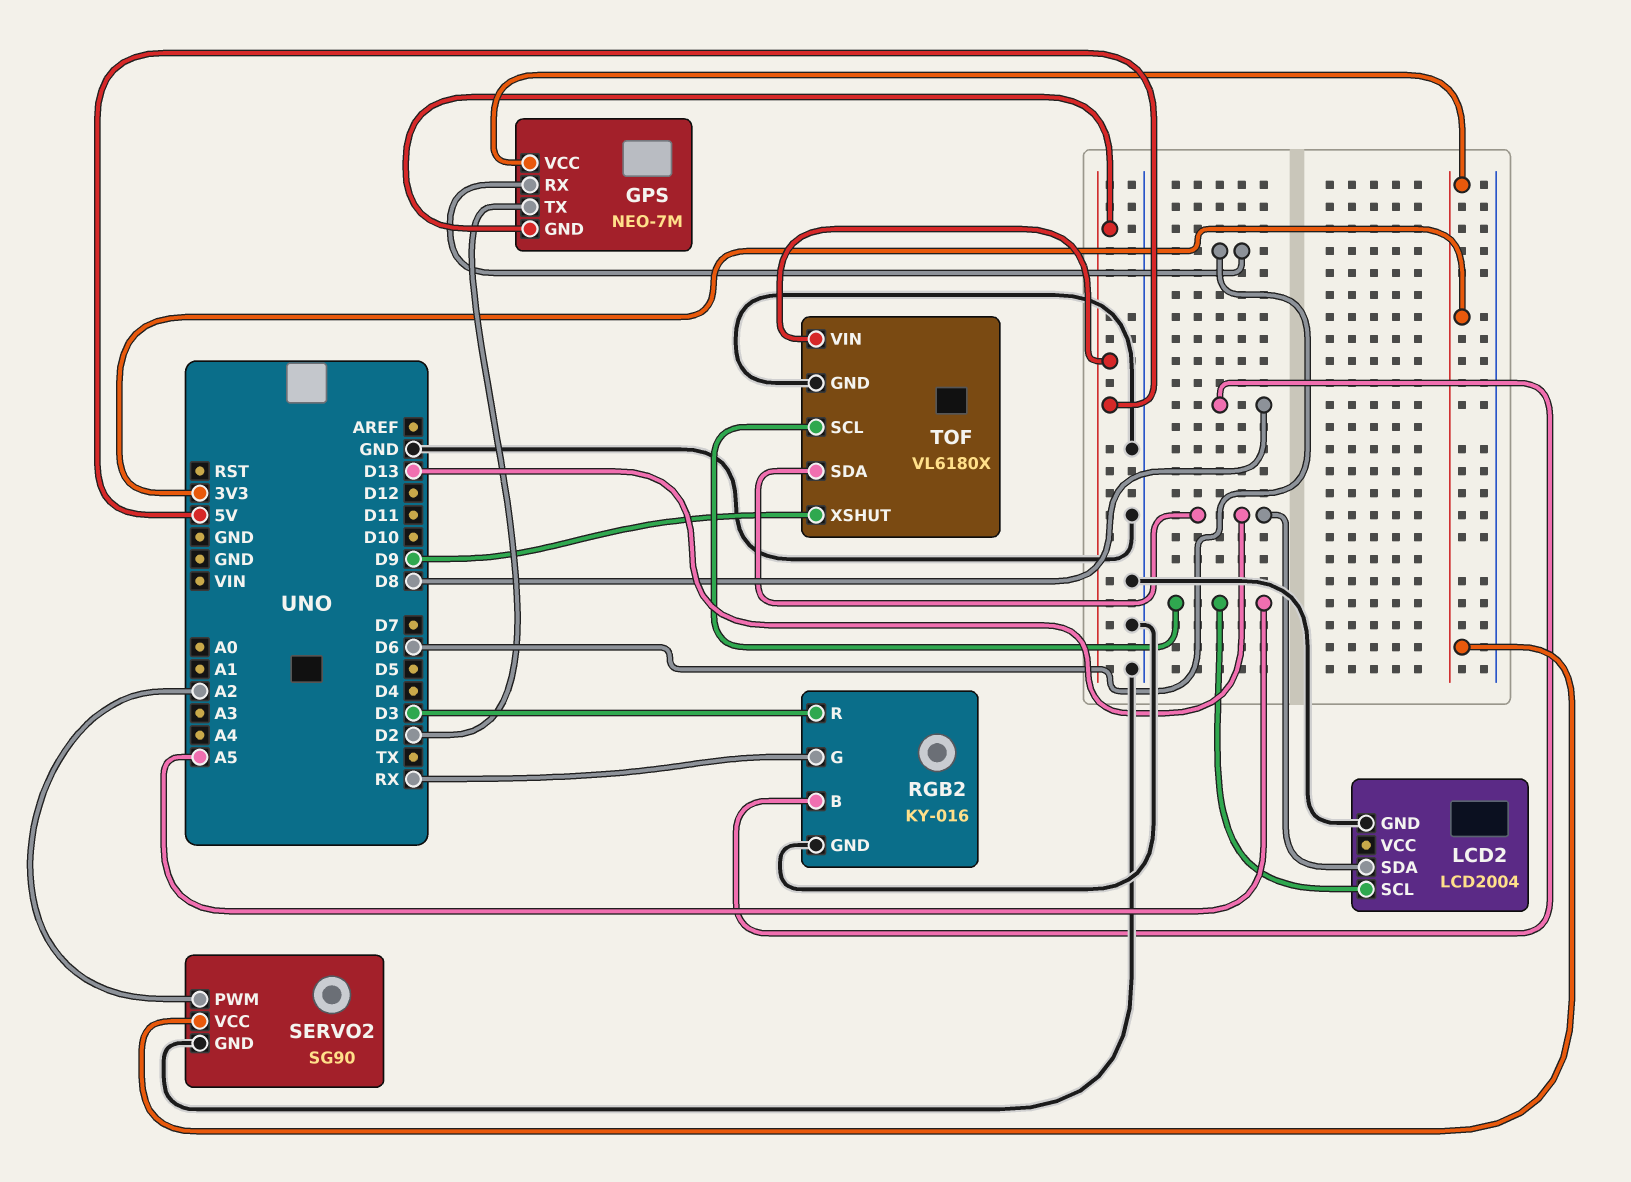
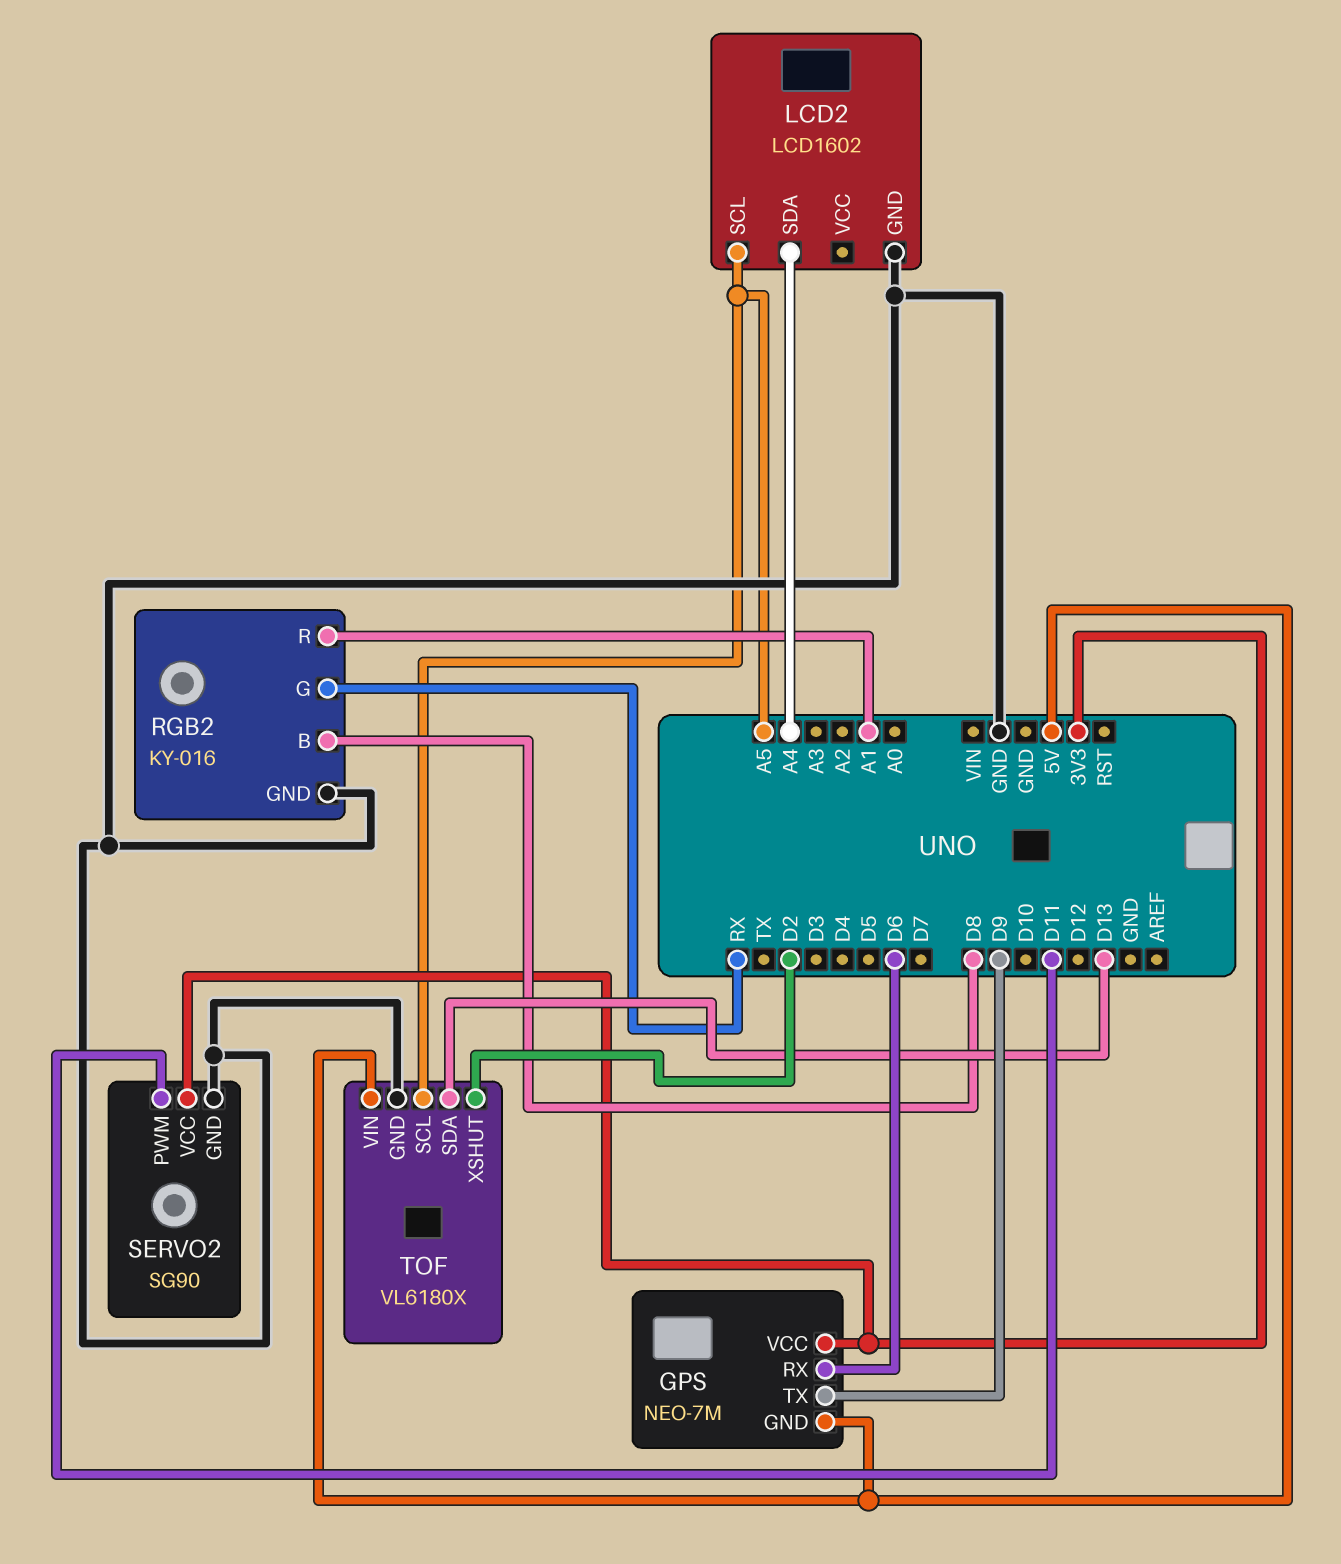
GPS pin TX: D2 -> D9
LCD2: LCD2004 -> LCD1602
LCD2 pin SDA: D13 -> A4
RGB2 pin R: D3 -> A1
SERVO2 pin PWM: A2 -> D11
TOF pin XSHUT: D9 -> D2

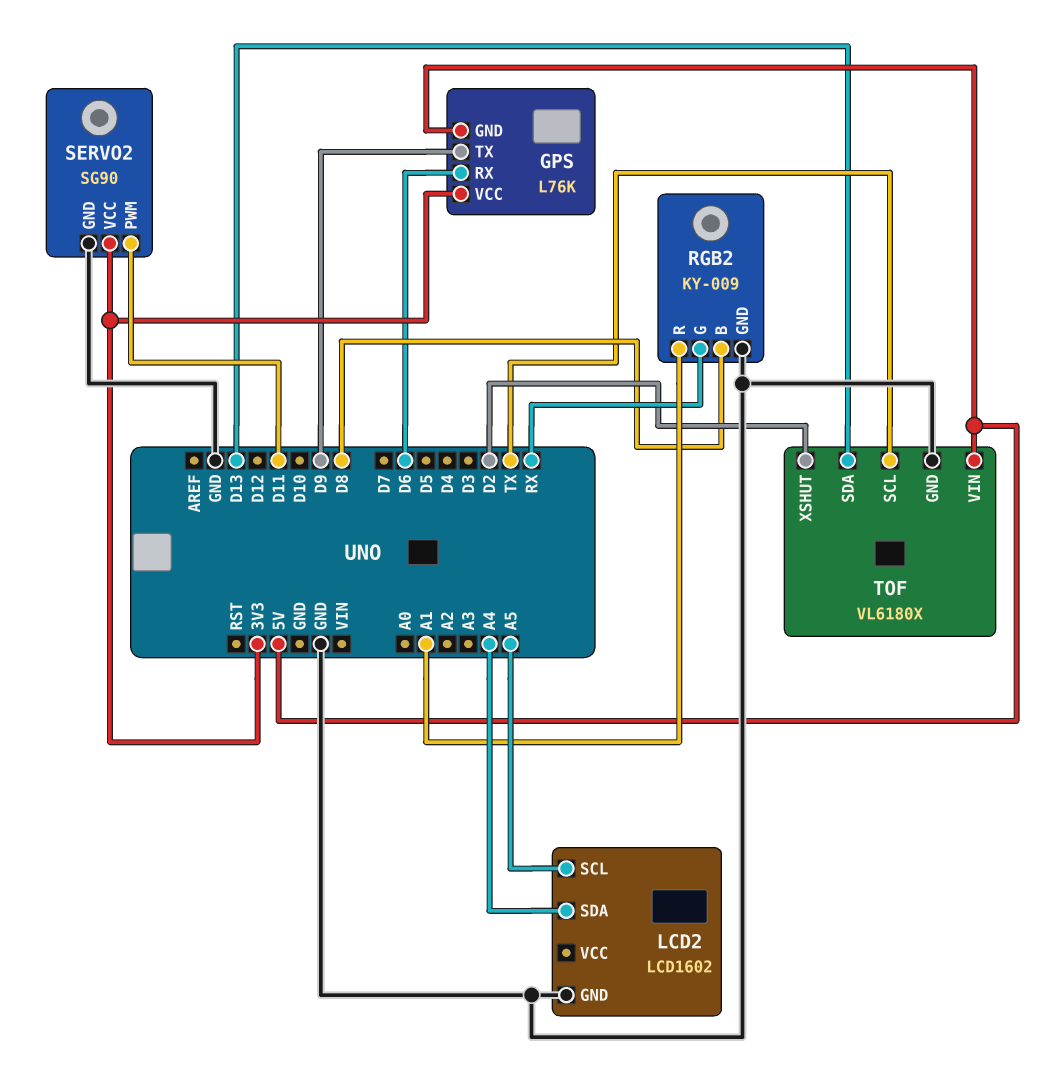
GPS: NEO-7M -> L76K
RGB2: KY-016 -> KY-009
TOF pin SCL: A5 -> TX

